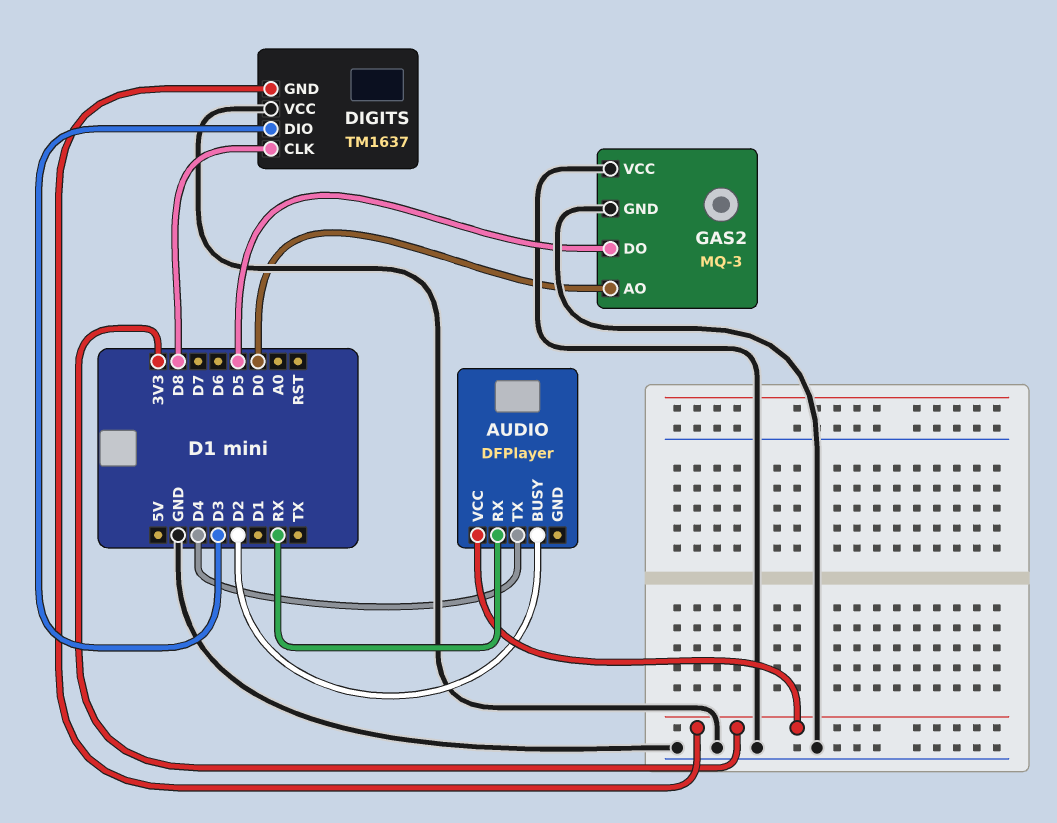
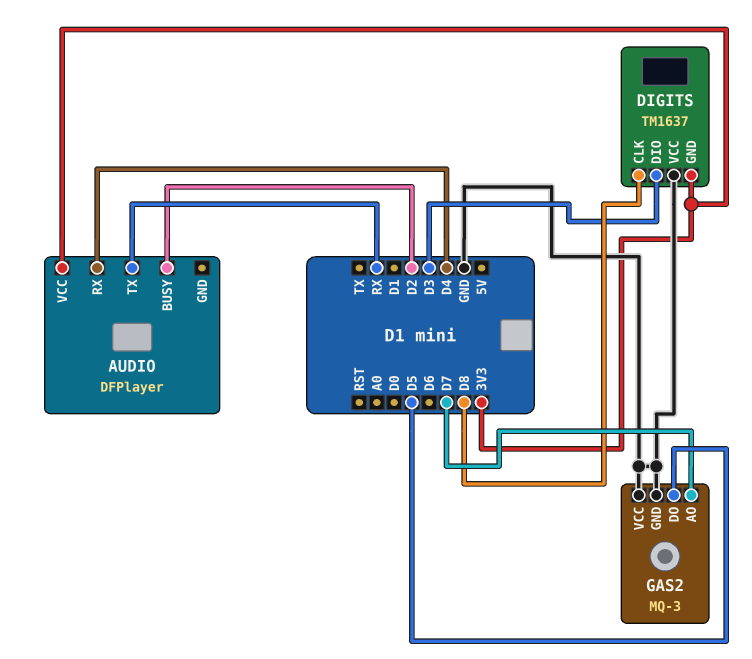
AUDIO pin RX: RX -> D4
AUDIO pin TX: D4 -> RX
GAS2 pin AO: D0 -> D7

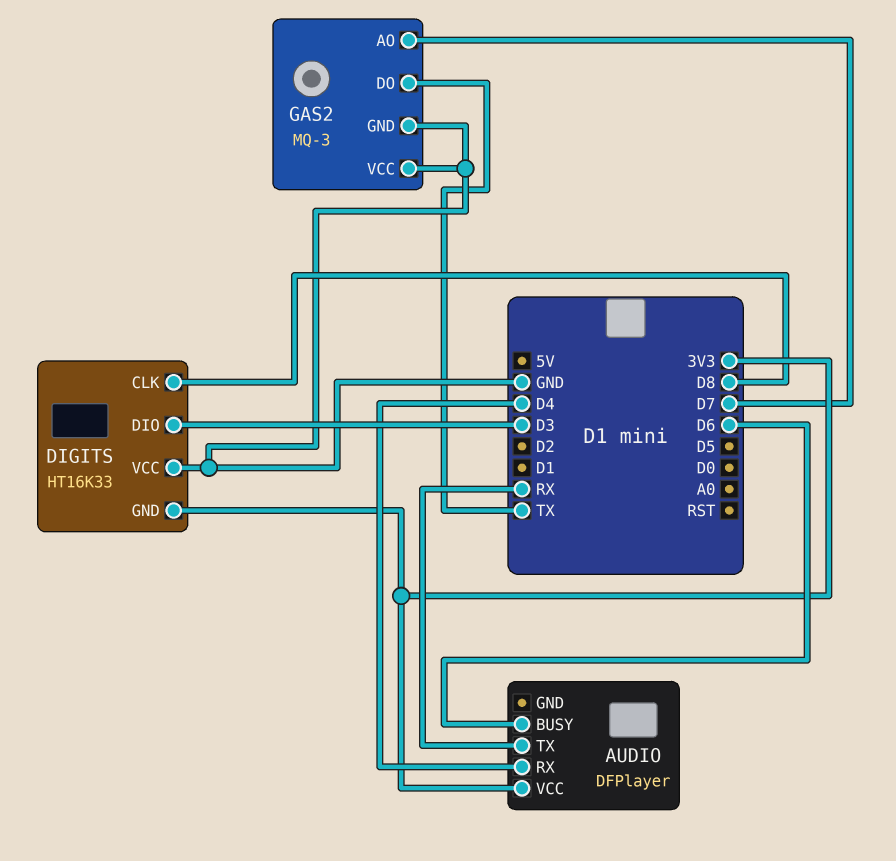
AUDIO pin BUSY: D2 -> D6
DIGITS: TM1637 -> HT16K33
GAS2 pin DO: D5 -> TX

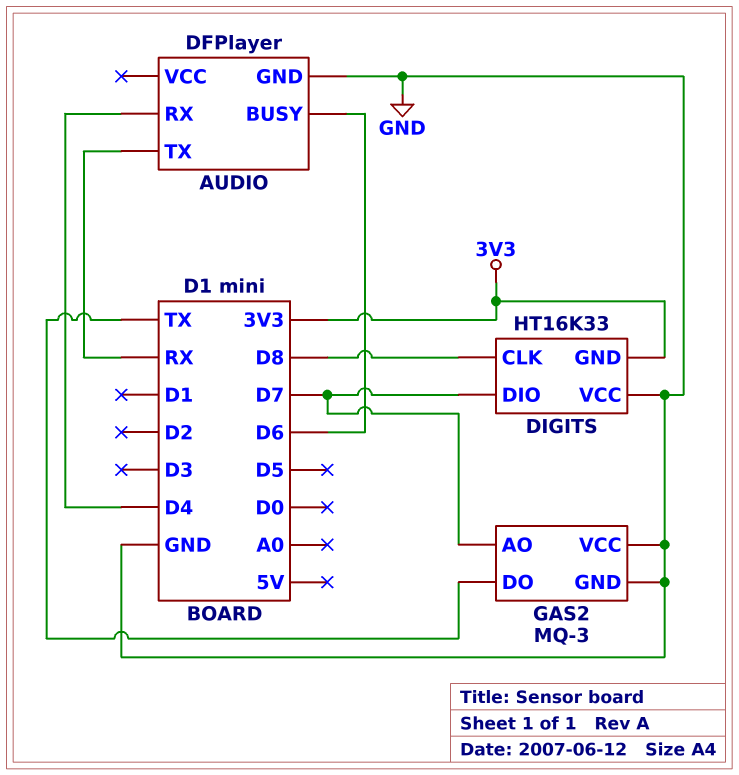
AUDIO pin GND: none -> GND
AUDIO pin VCC: 3V3 -> none
DIGITS pin DIO: D3 -> D7

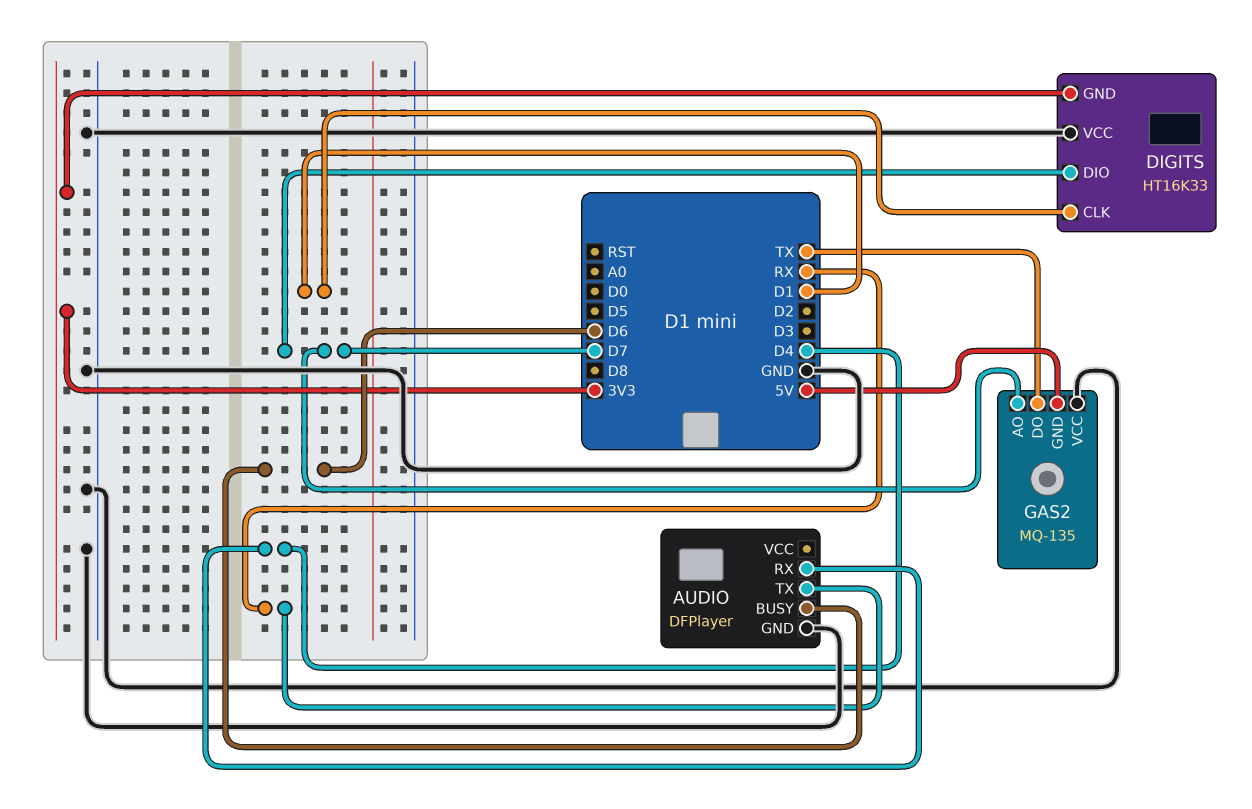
DIGITS pin CLK: D8 -> D1
GAS2: MQ-3 -> MQ-135
GAS2 pin GND: GND -> 5V

